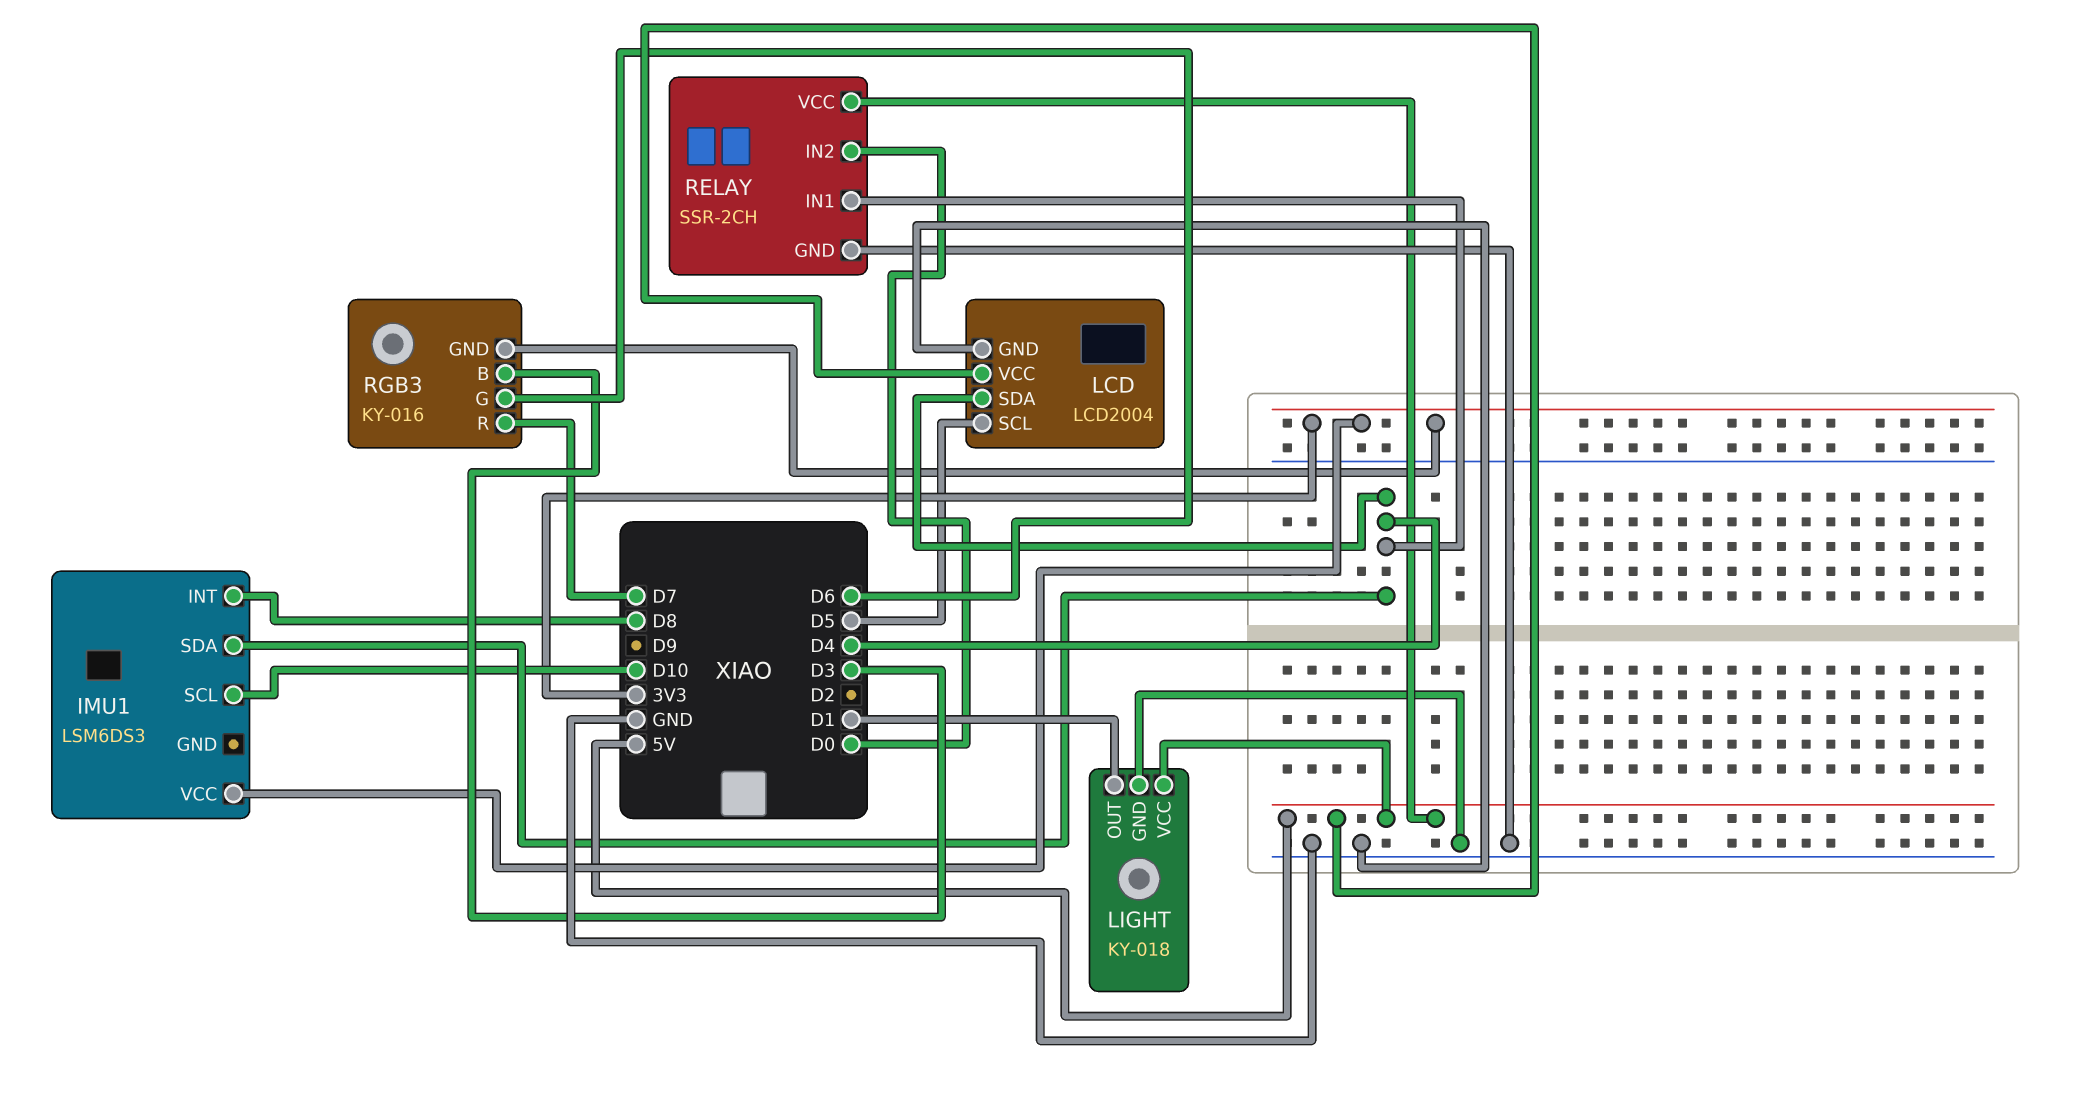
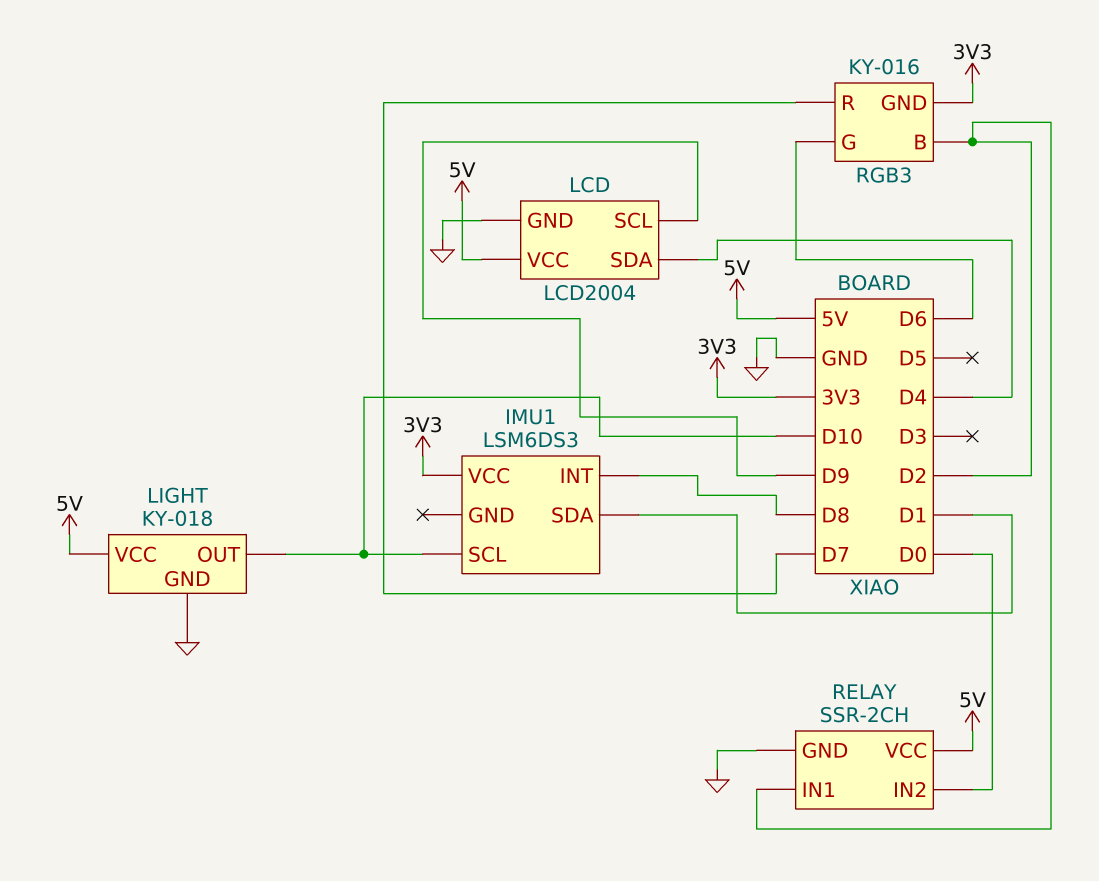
IMU1 pin SDA: D4 -> D1
LCD pin SCL: D5 -> D9
LIGHT pin OUT: D1 -> D10
RELAY pin IN1: D4 -> D2
RGB3 pin B: D3 -> D2

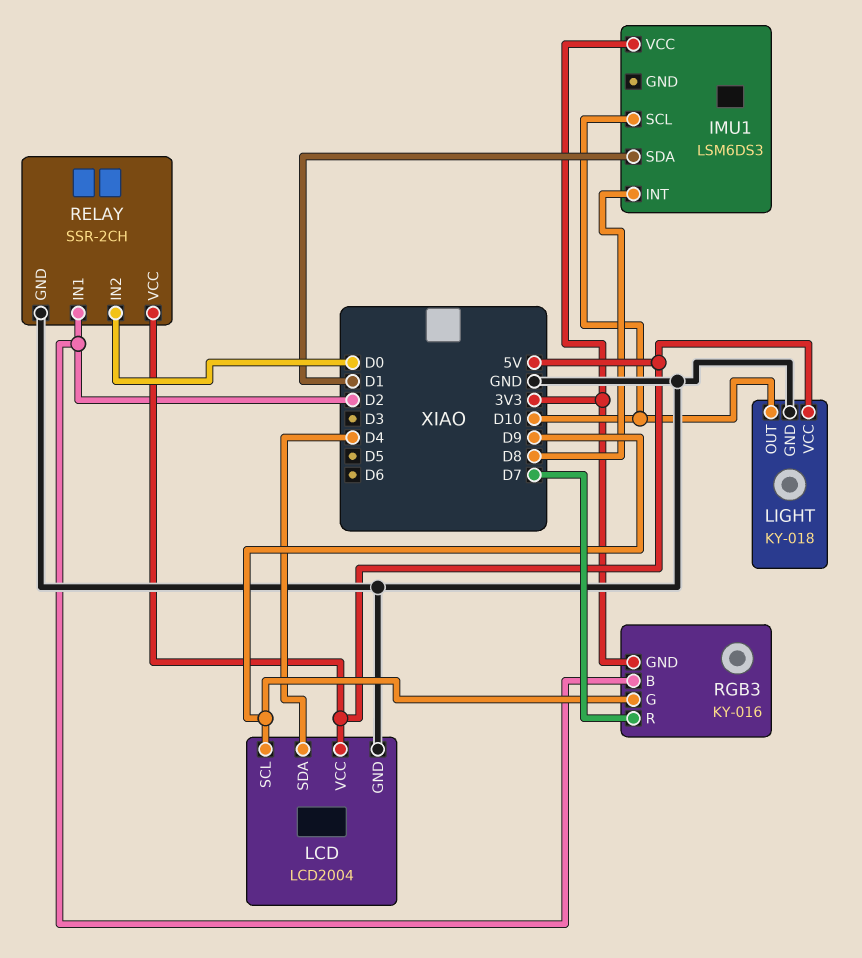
RGB3 pin G: D6 -> D9

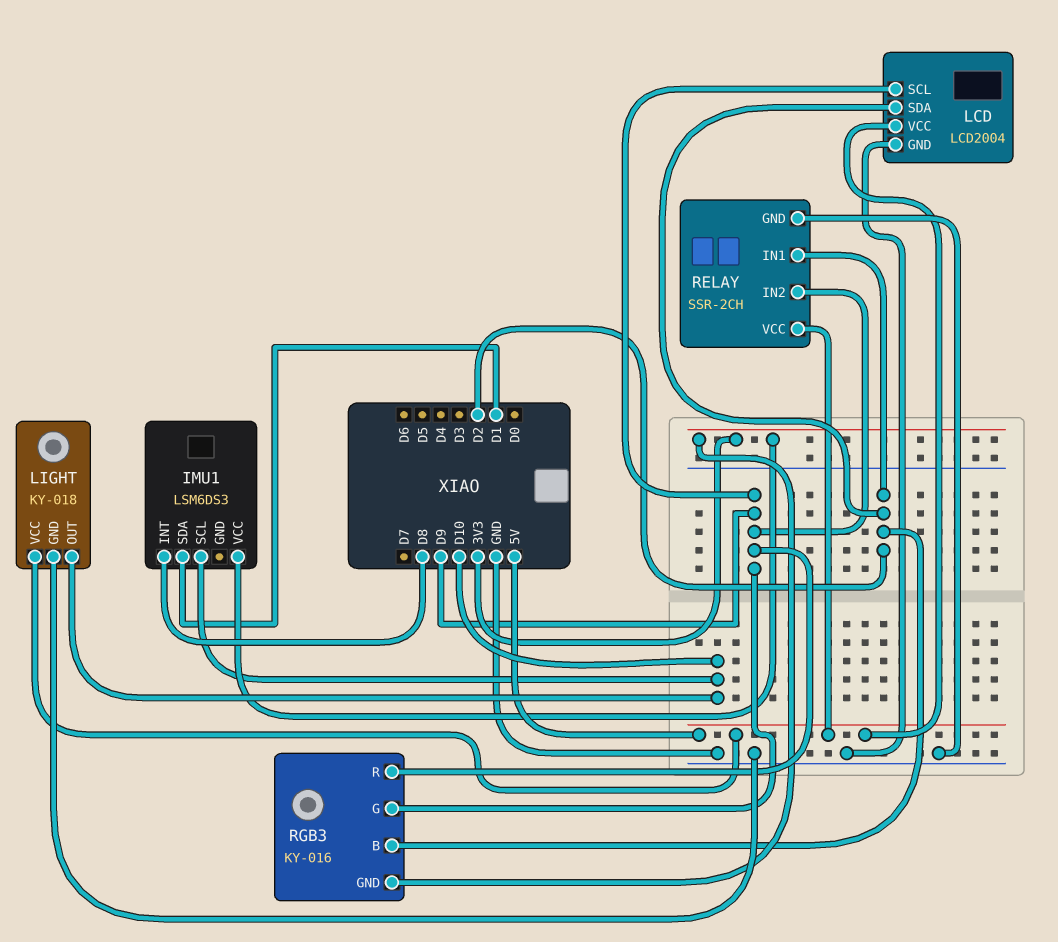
LCD pin SDA: D4 -> D2
RELAY pin IN2: D0 -> D9
RGB3 pin R: D7 -> D9

